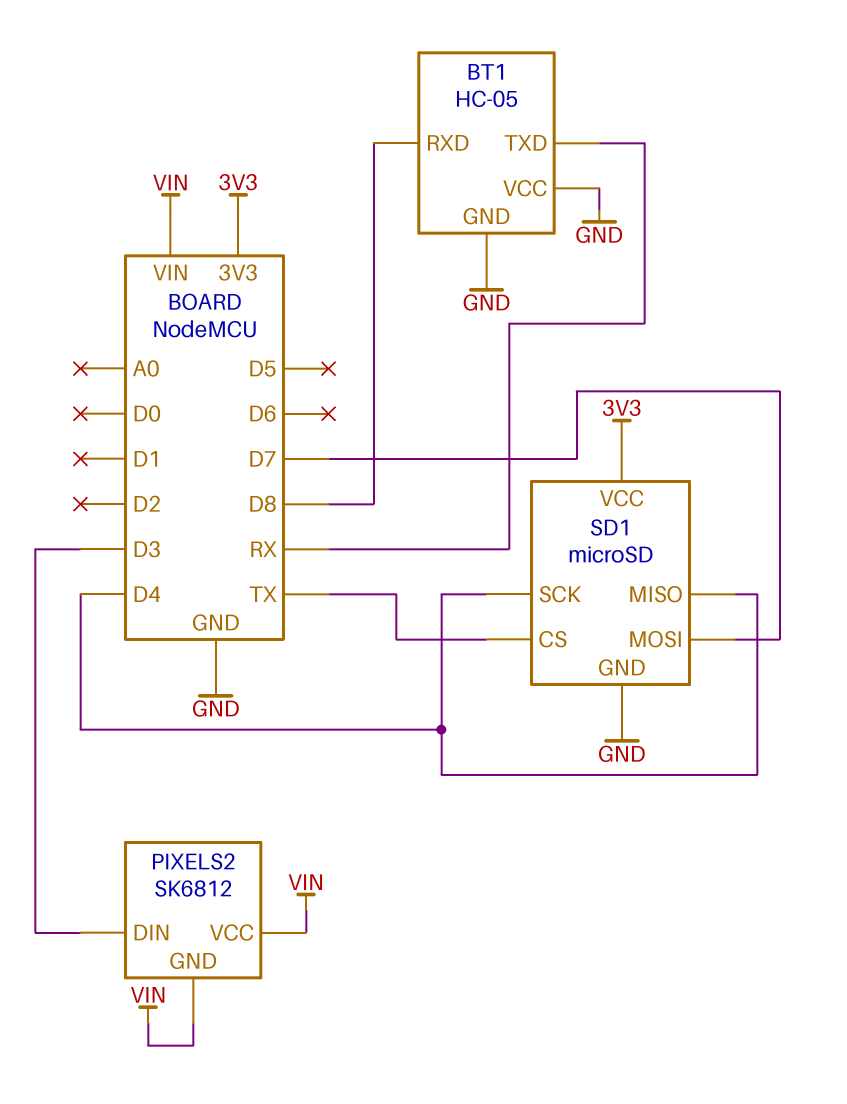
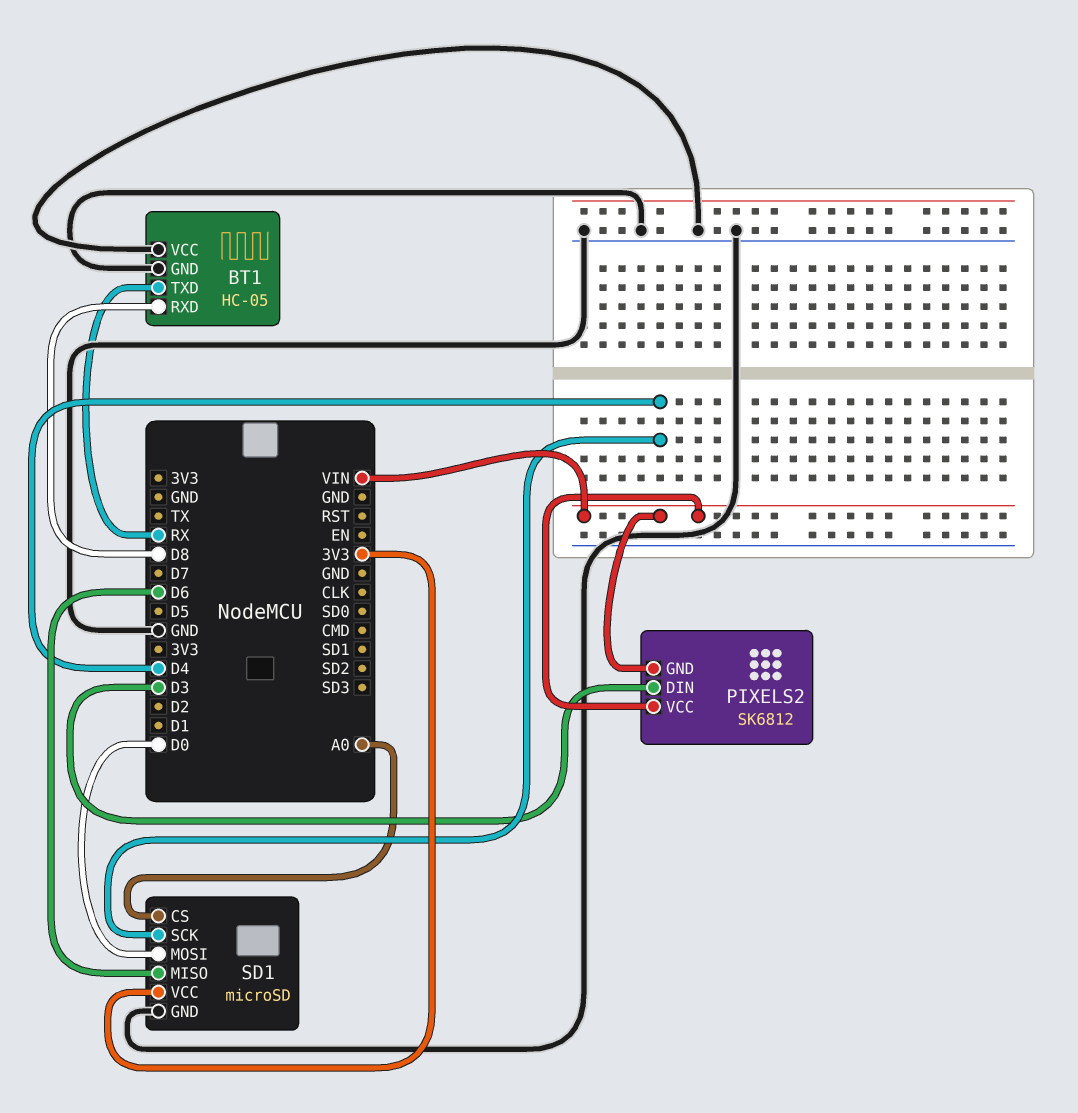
SD1 pin CS: TX -> A0
SD1 pin MISO: D4 -> D6
SD1 pin MOSI: D7 -> D0

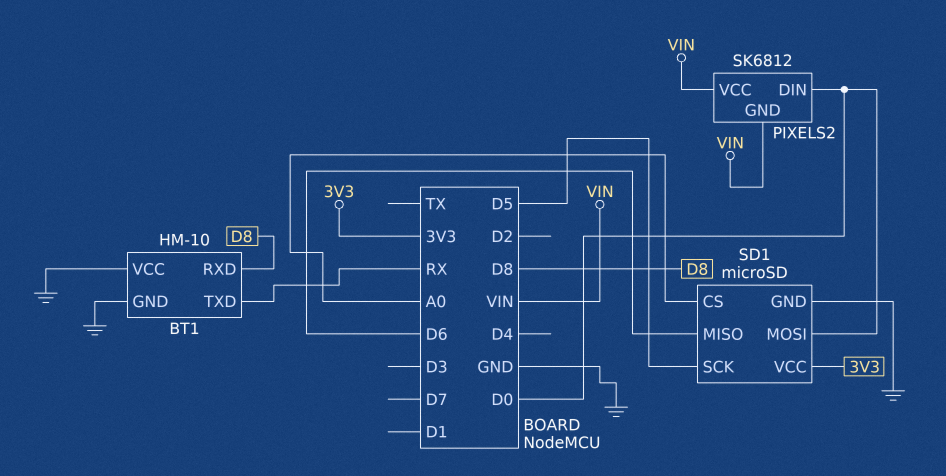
BT1: HC-05 -> HM-10
PIXELS2 pin DIN: D3 -> D0
SD1 pin SCK: D4 -> D5

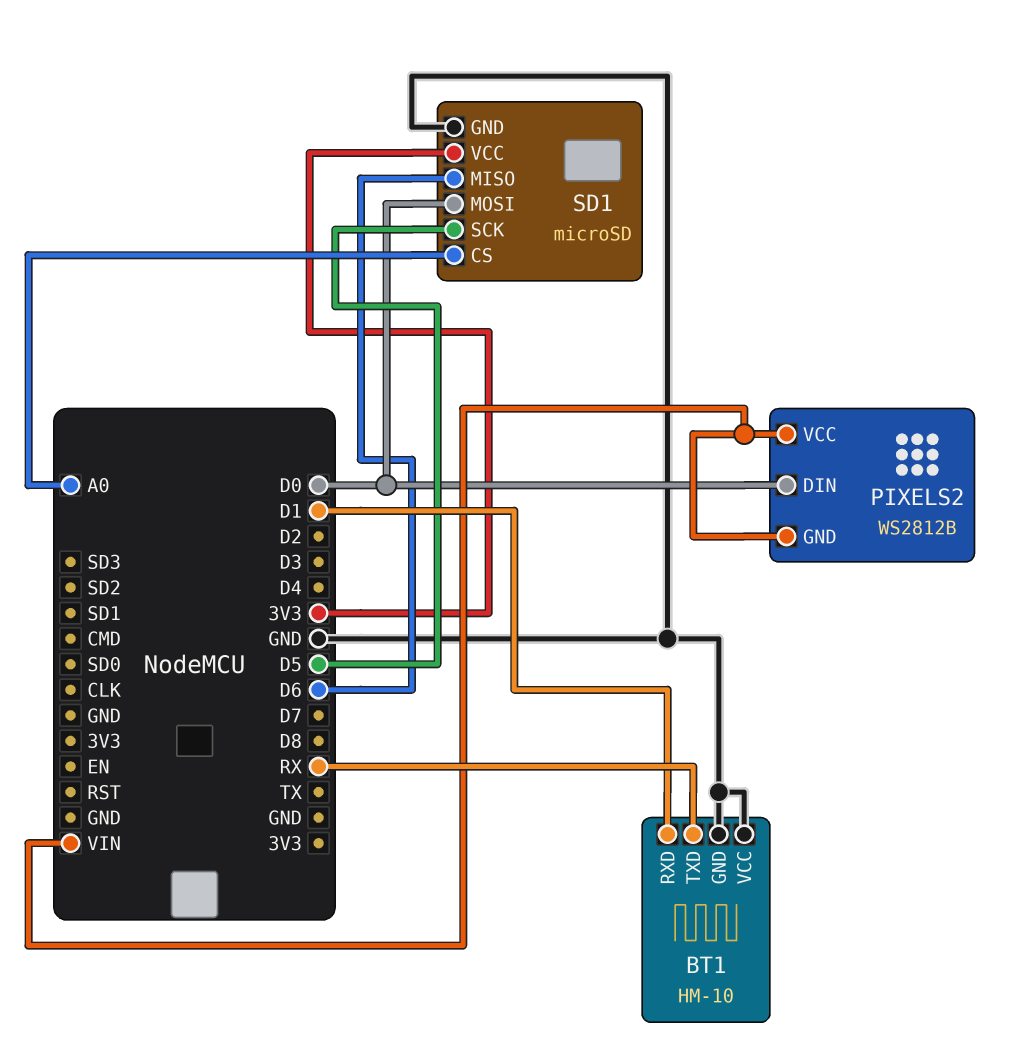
BT1 pin RXD: D8 -> D1
PIXELS2: SK6812 -> WS2812B

